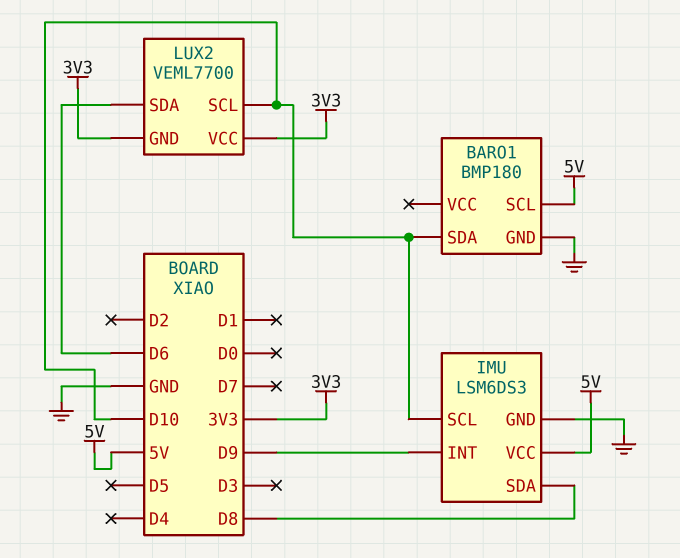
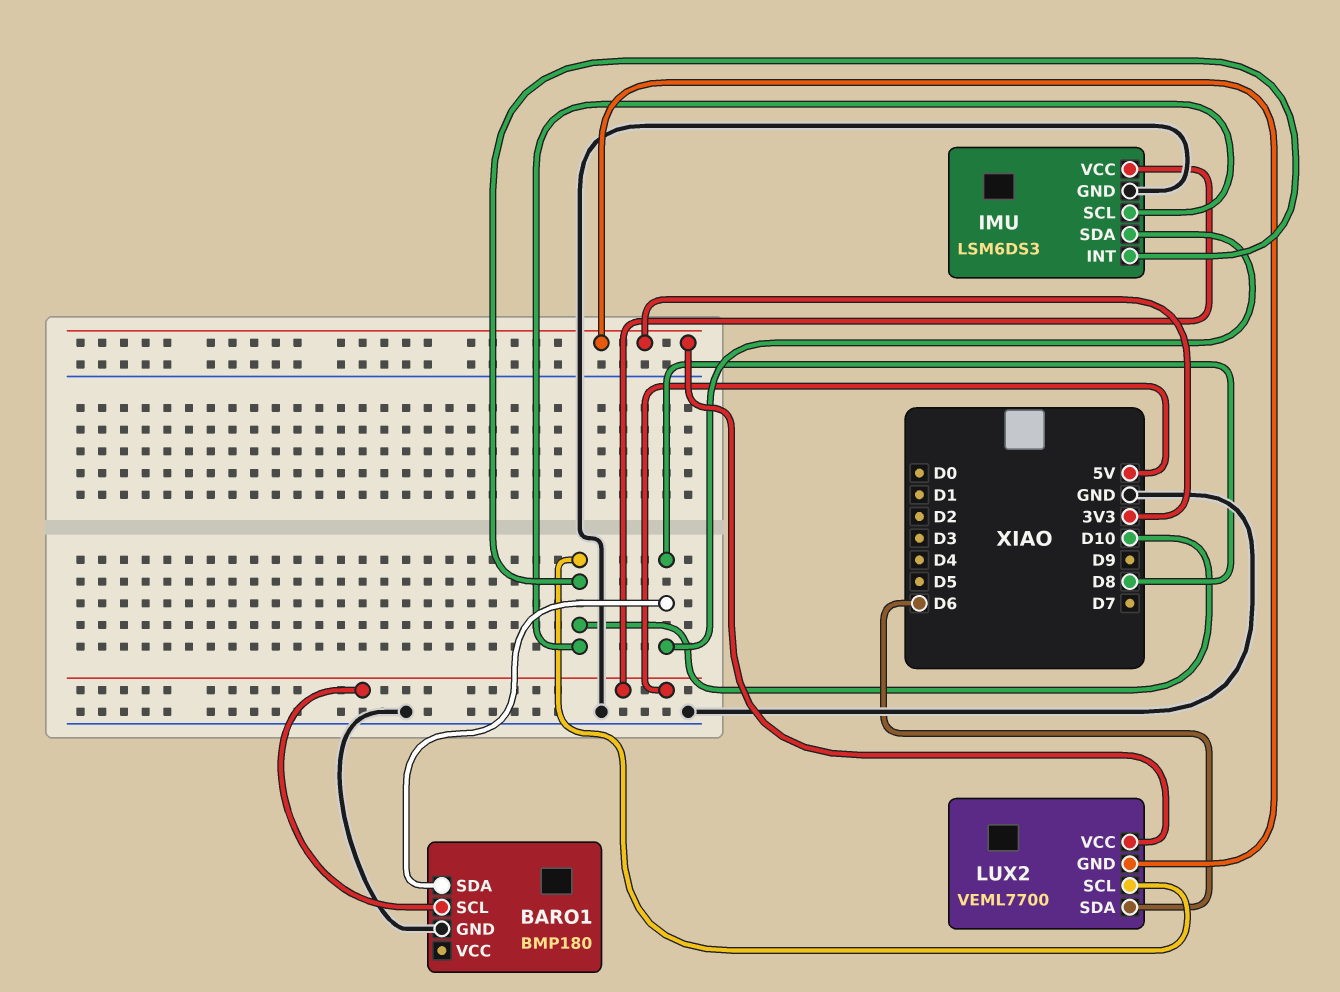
BARO1 pin SDA: D10 -> D8
IMU pin INT: D9 -> D10

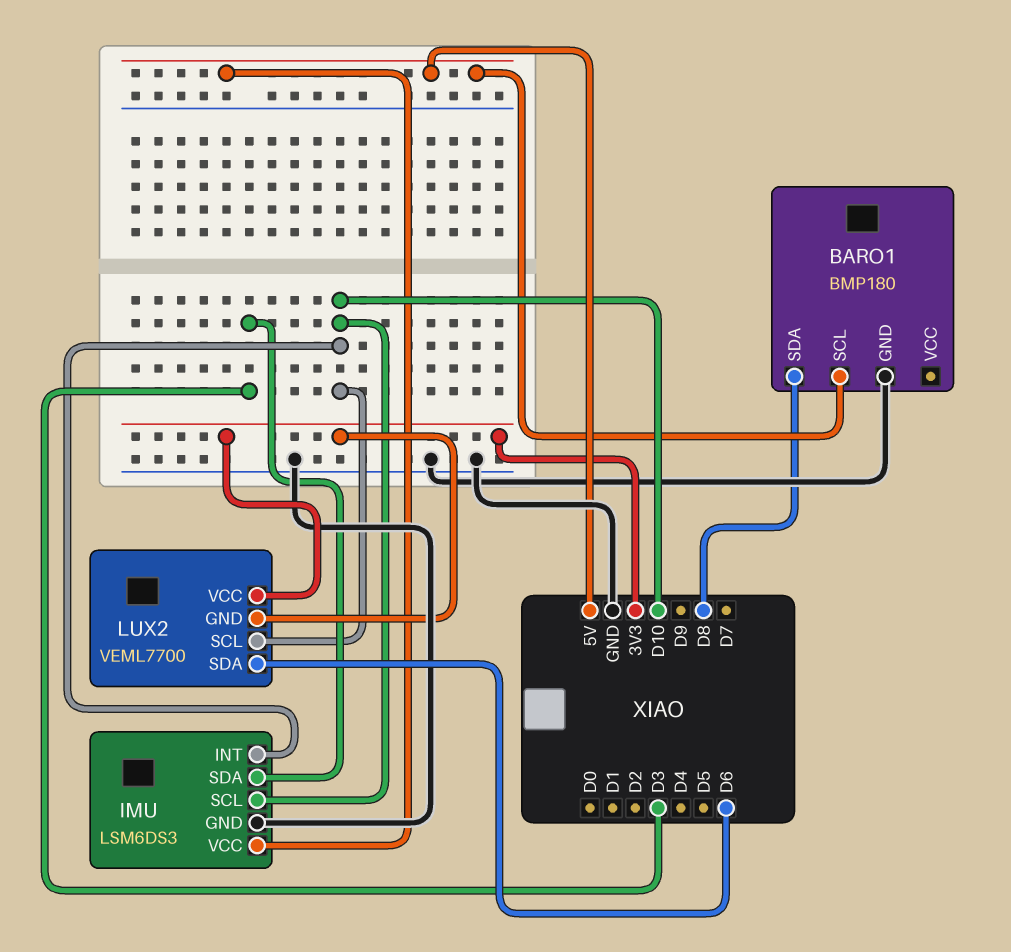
IMU pin SDA: D8 -> D3

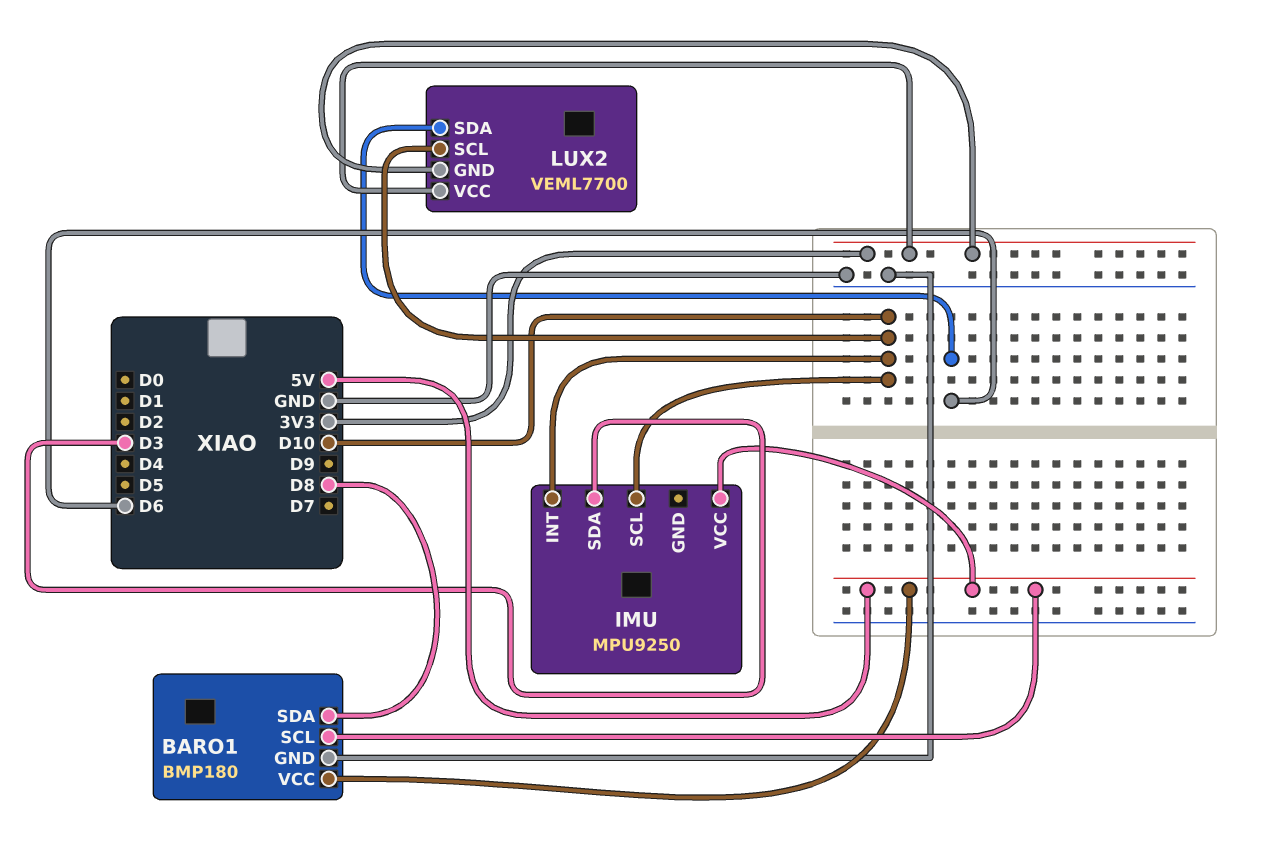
BARO1 pin VCC: none -> 5V
IMU: LSM6DS3 -> MPU9250
IMU pin GND: GND -> none

